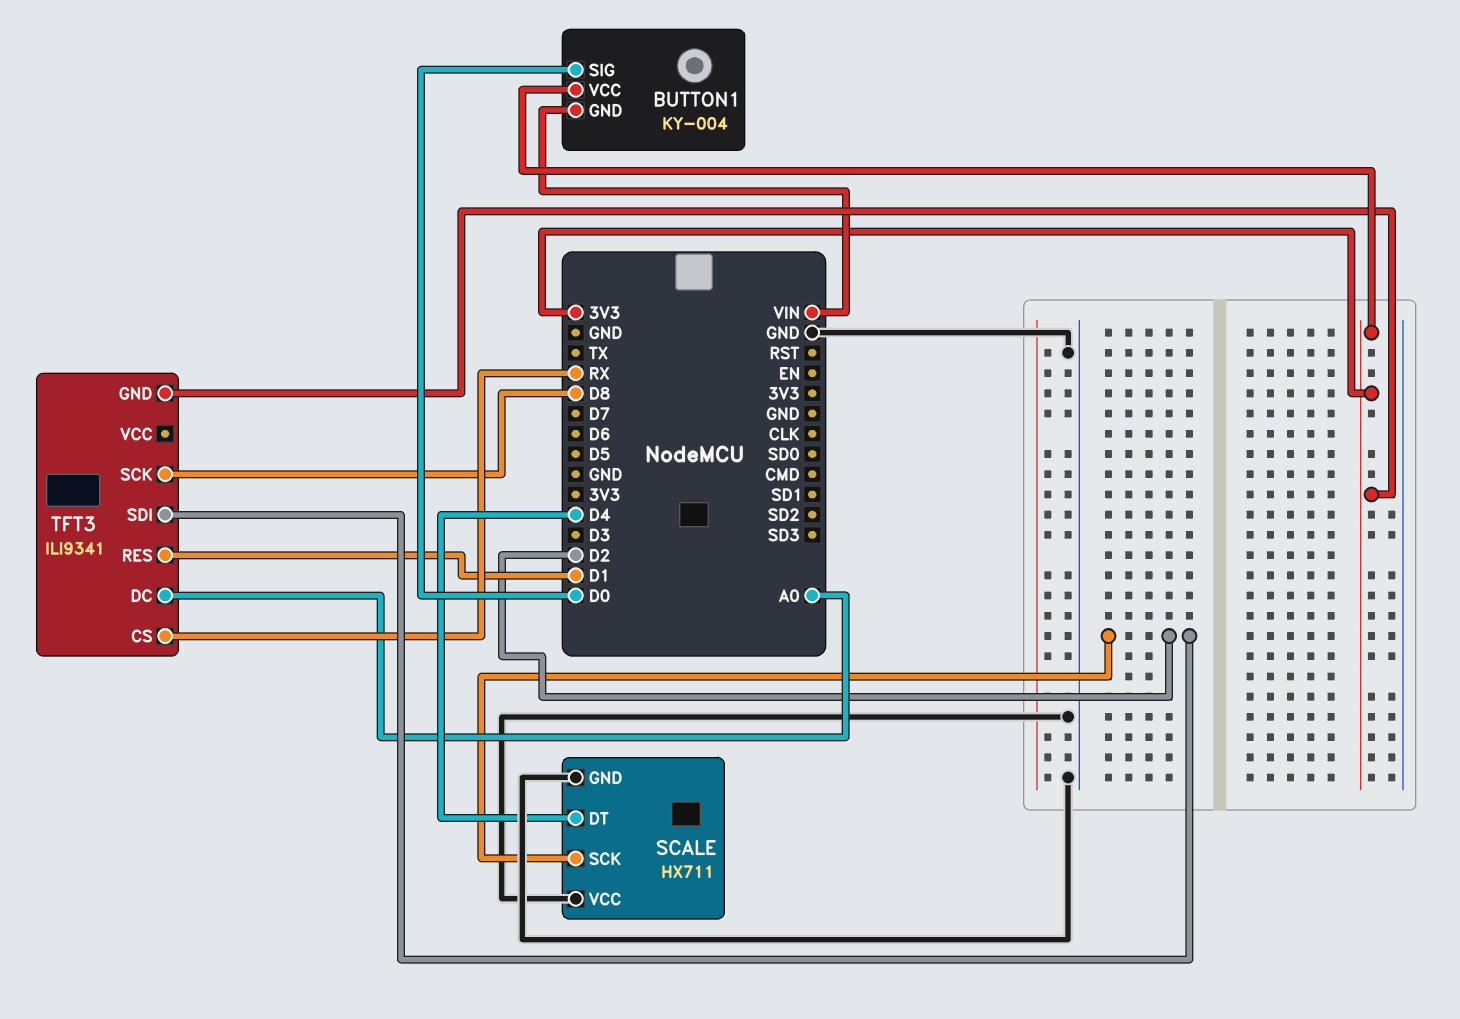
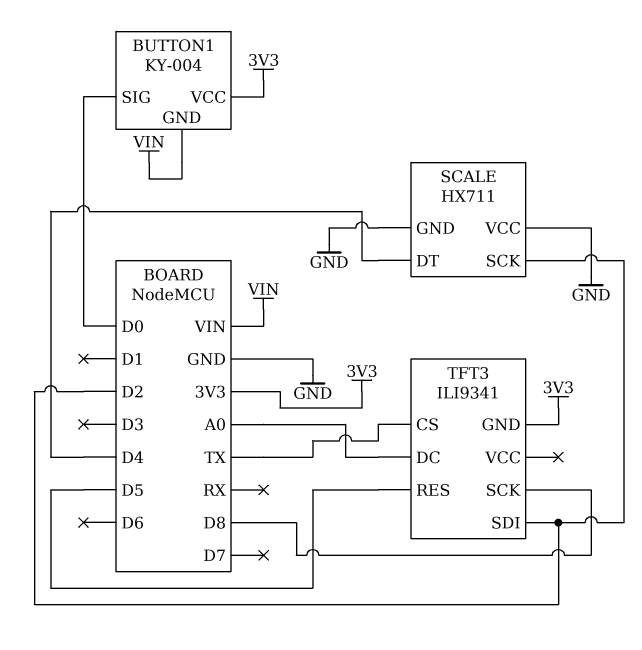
TFT3 pin CS: RX -> TX
TFT3 pin RES: D1 -> D5

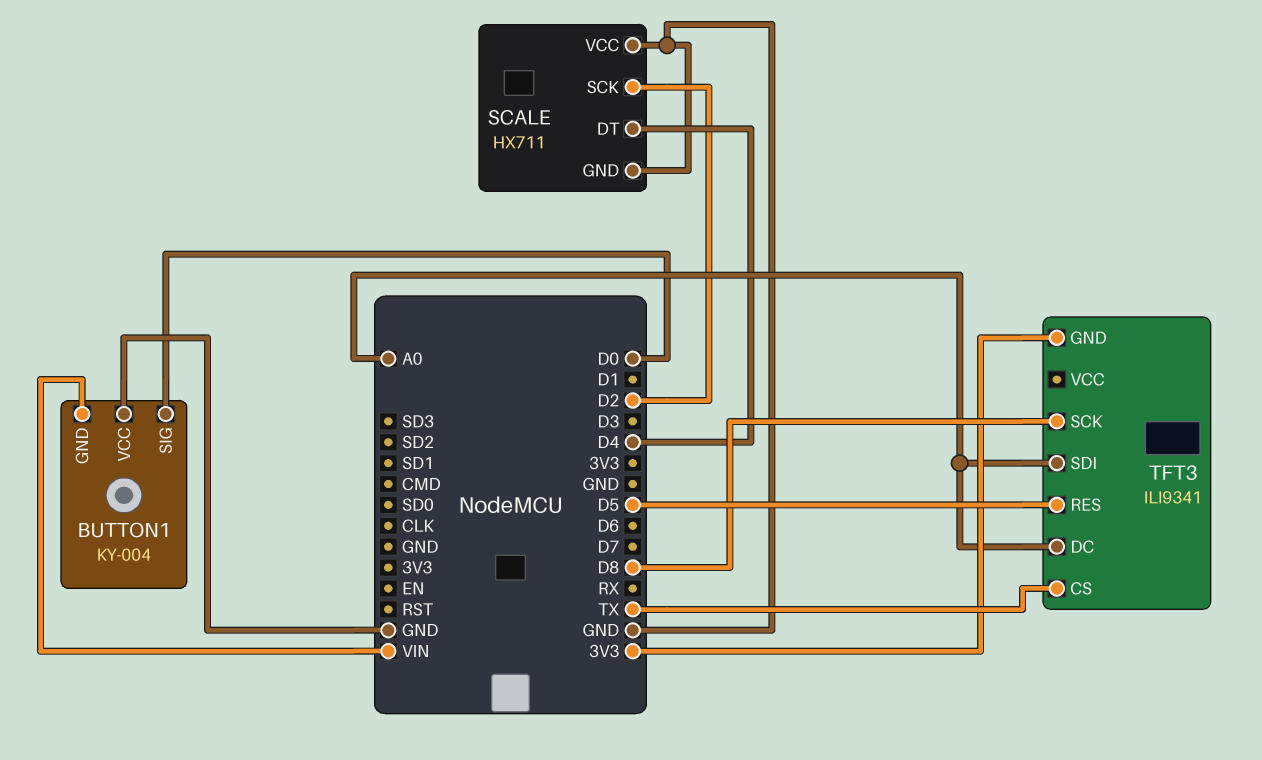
BUTTON1 pin VCC: 3V3 -> GND
TFT3 pin SDI: D2 -> A0

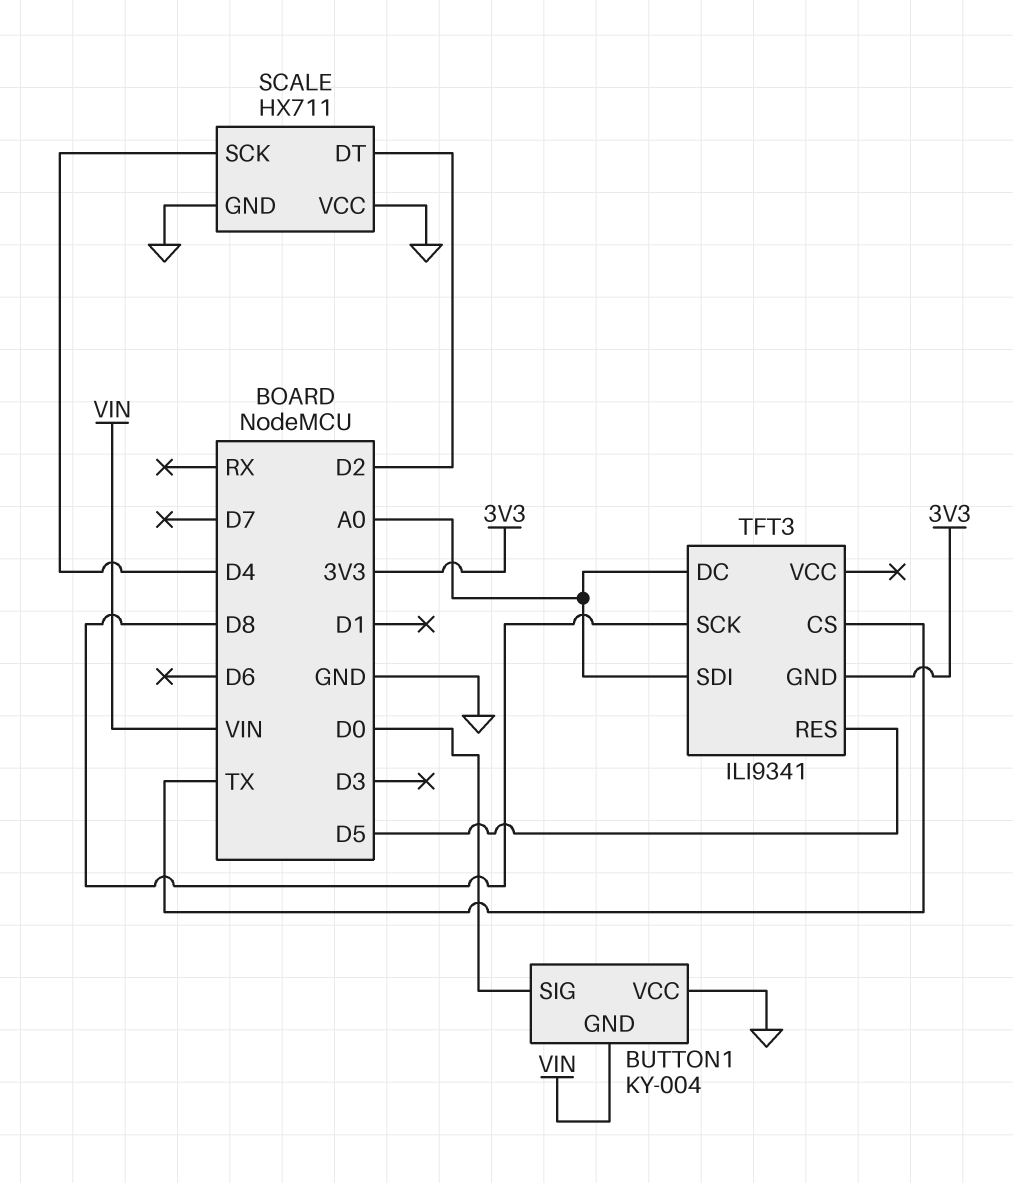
SCALE pin DT: D4 -> D2
SCALE pin SCK: D2 -> D4

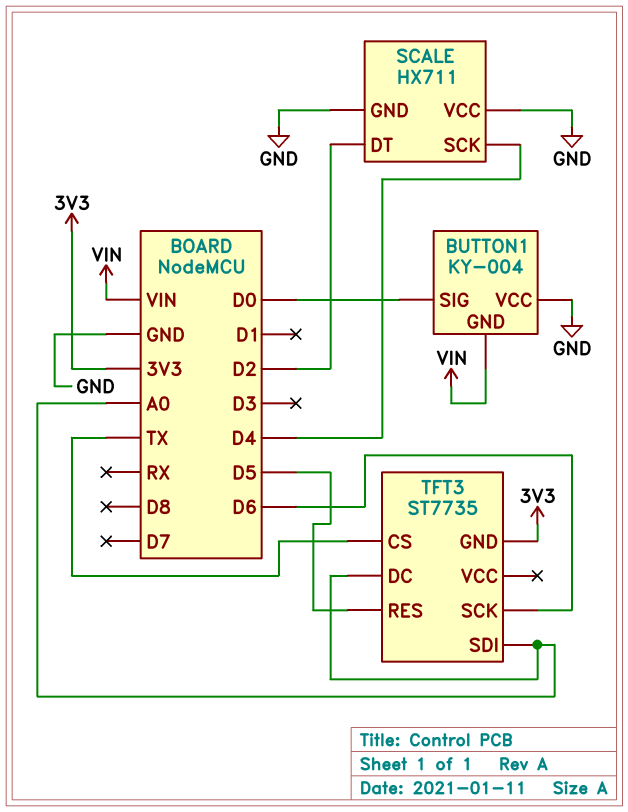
TFT3: ILI9341 -> ST7735
TFT3 pin SCK: D8 -> D6

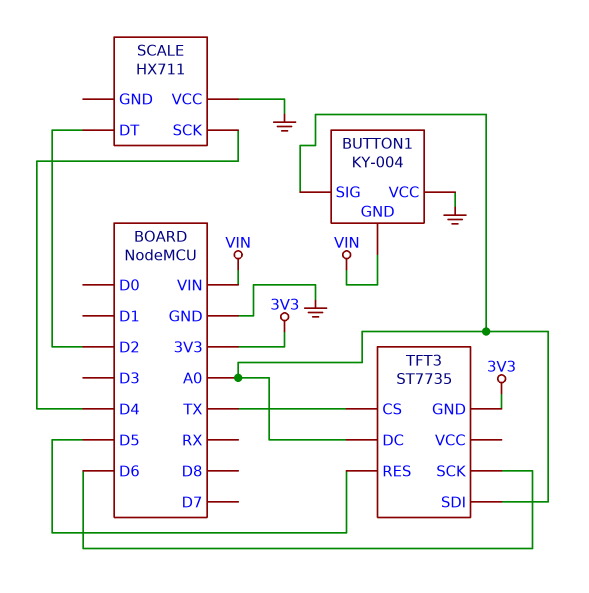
BUTTON1 pin SIG: D0 -> A0
SCALE pin GND: GND -> none

